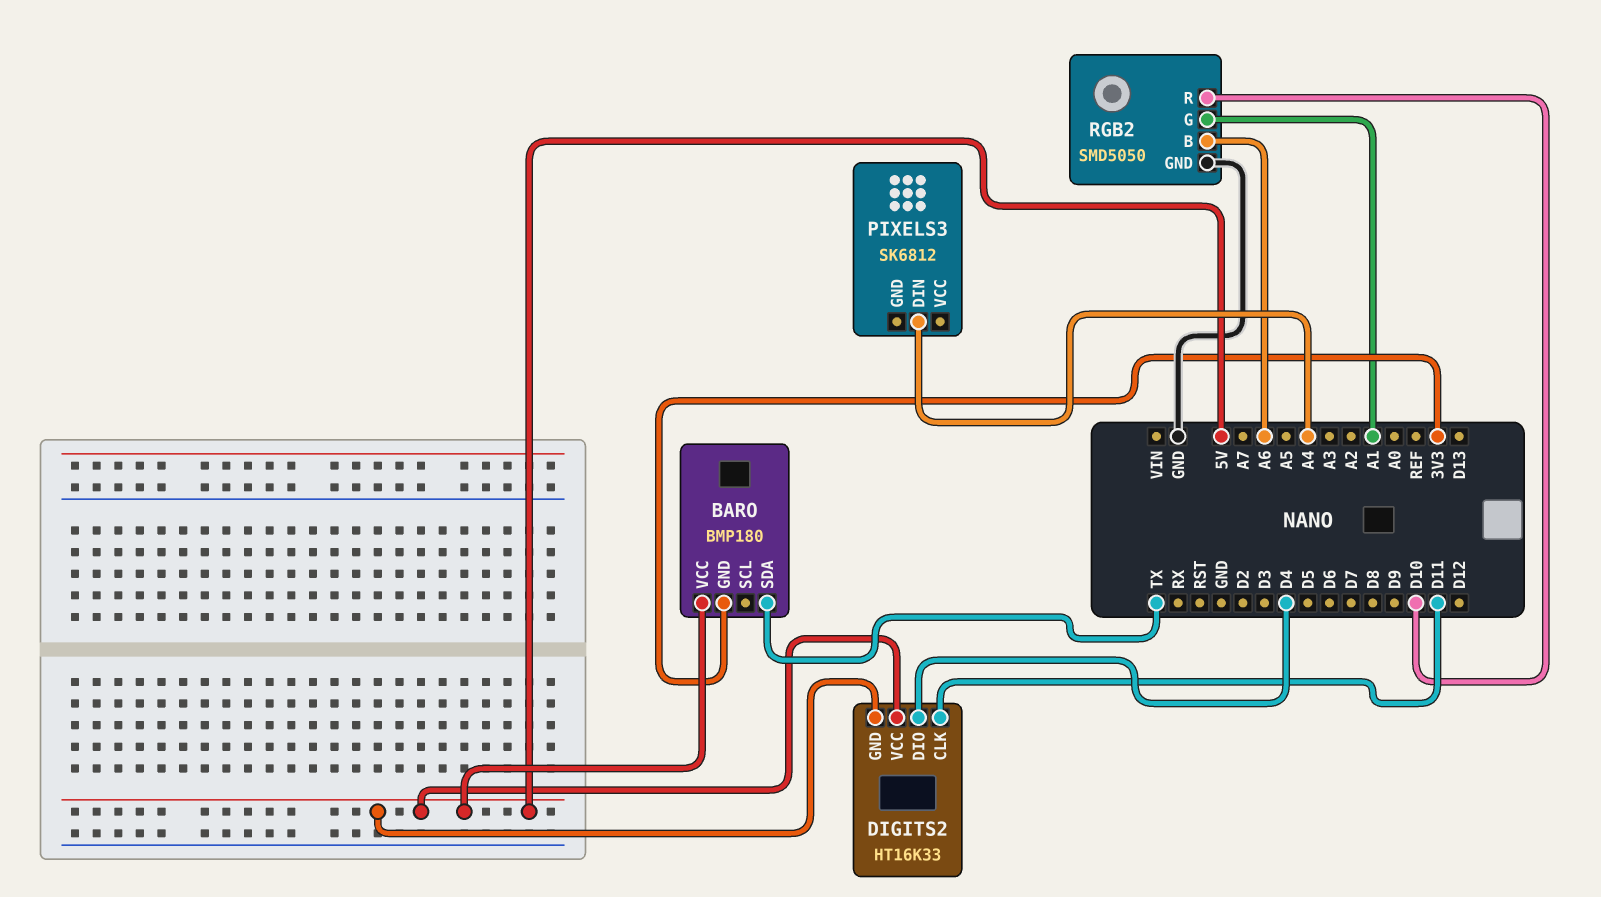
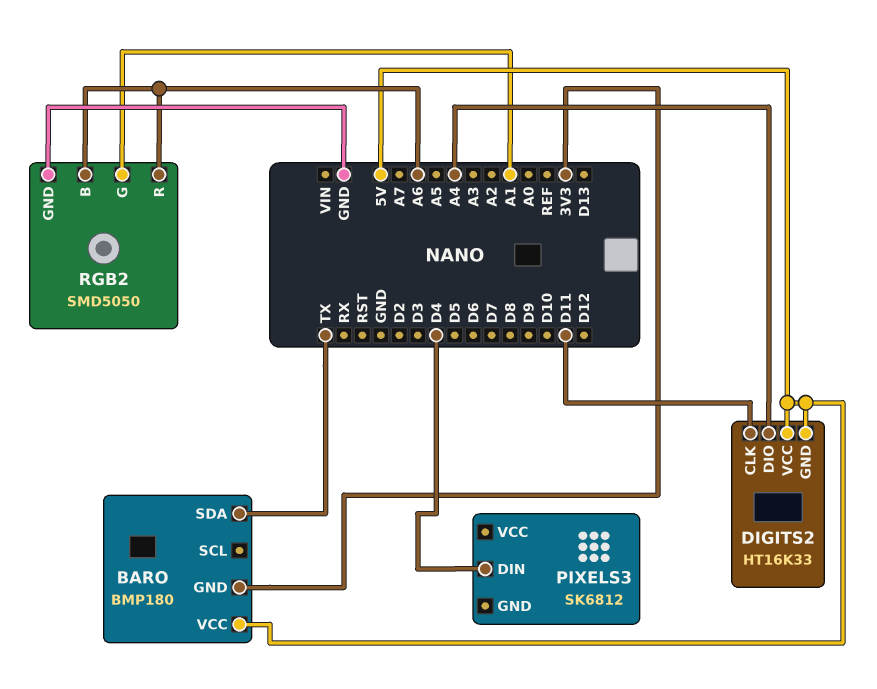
DIGITS2 pin DIO: D4 -> A4
PIXELS3 pin DIN: A4 -> D4
RGB2 pin R: D10 -> A6

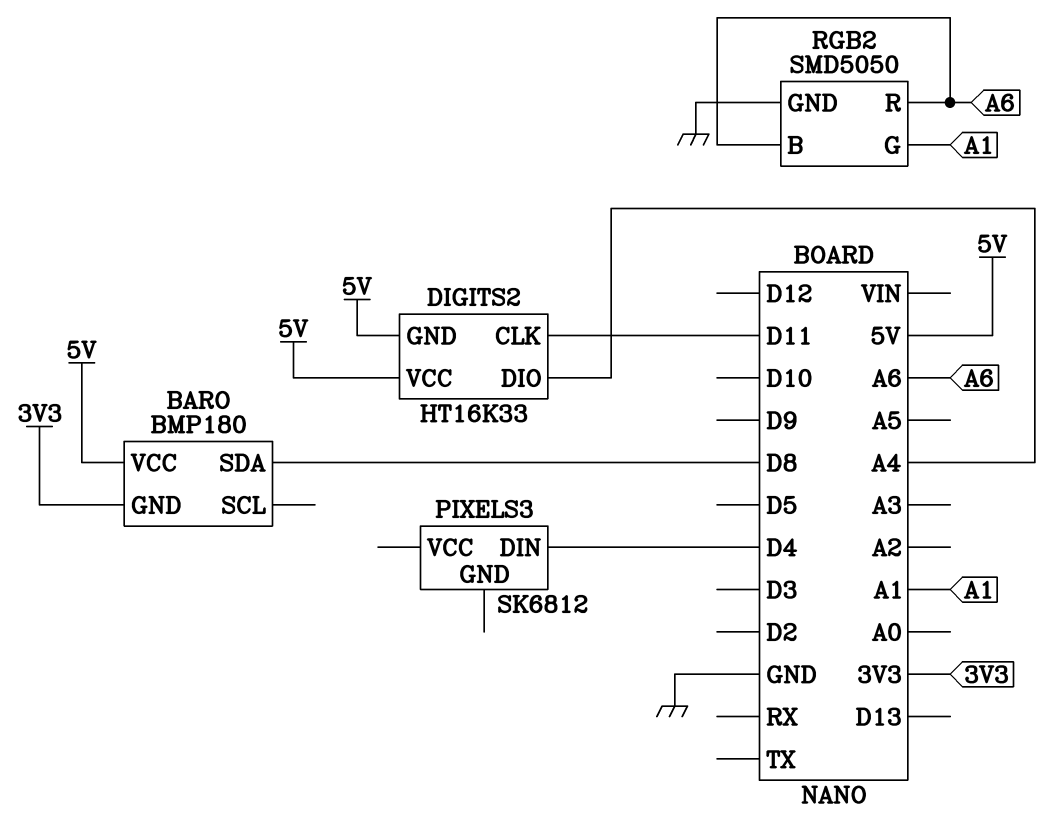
BARO pin SDA: TX -> D8

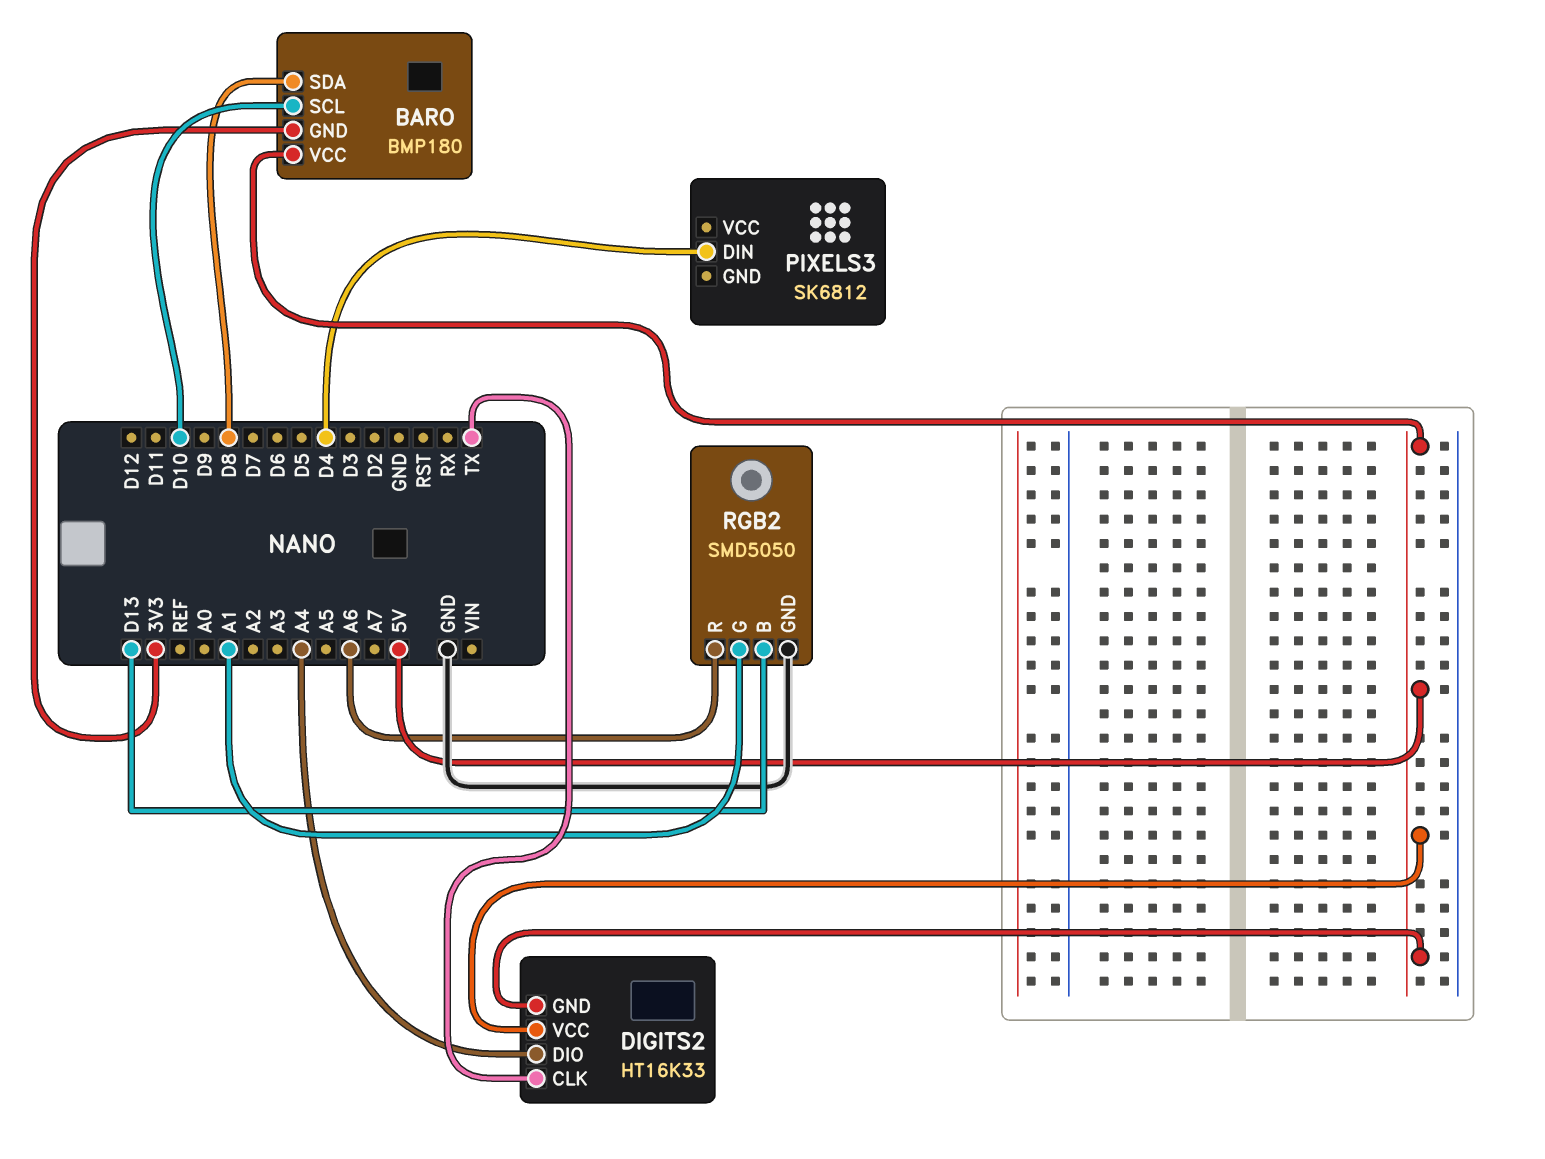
BARO pin SCL: none -> D10
DIGITS2 pin CLK: D11 -> TX
RGB2 pin B: A6 -> D13

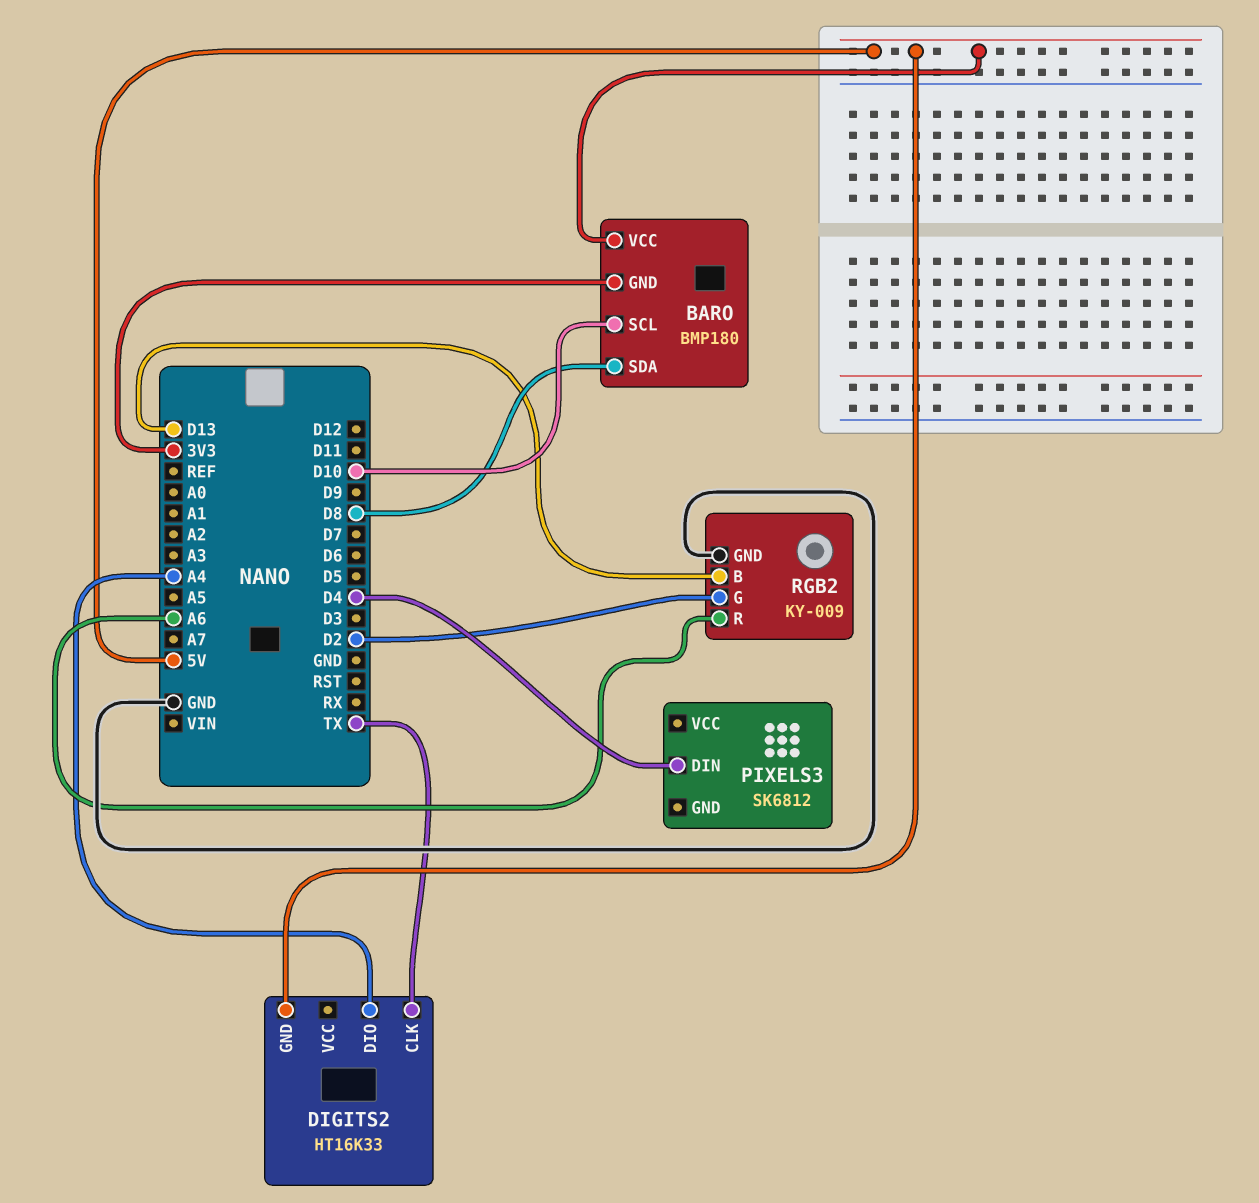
DIGITS2 pin VCC: 5V -> none
RGB2: SMD5050 -> KY-009
RGB2 pin G: A1 -> D2

